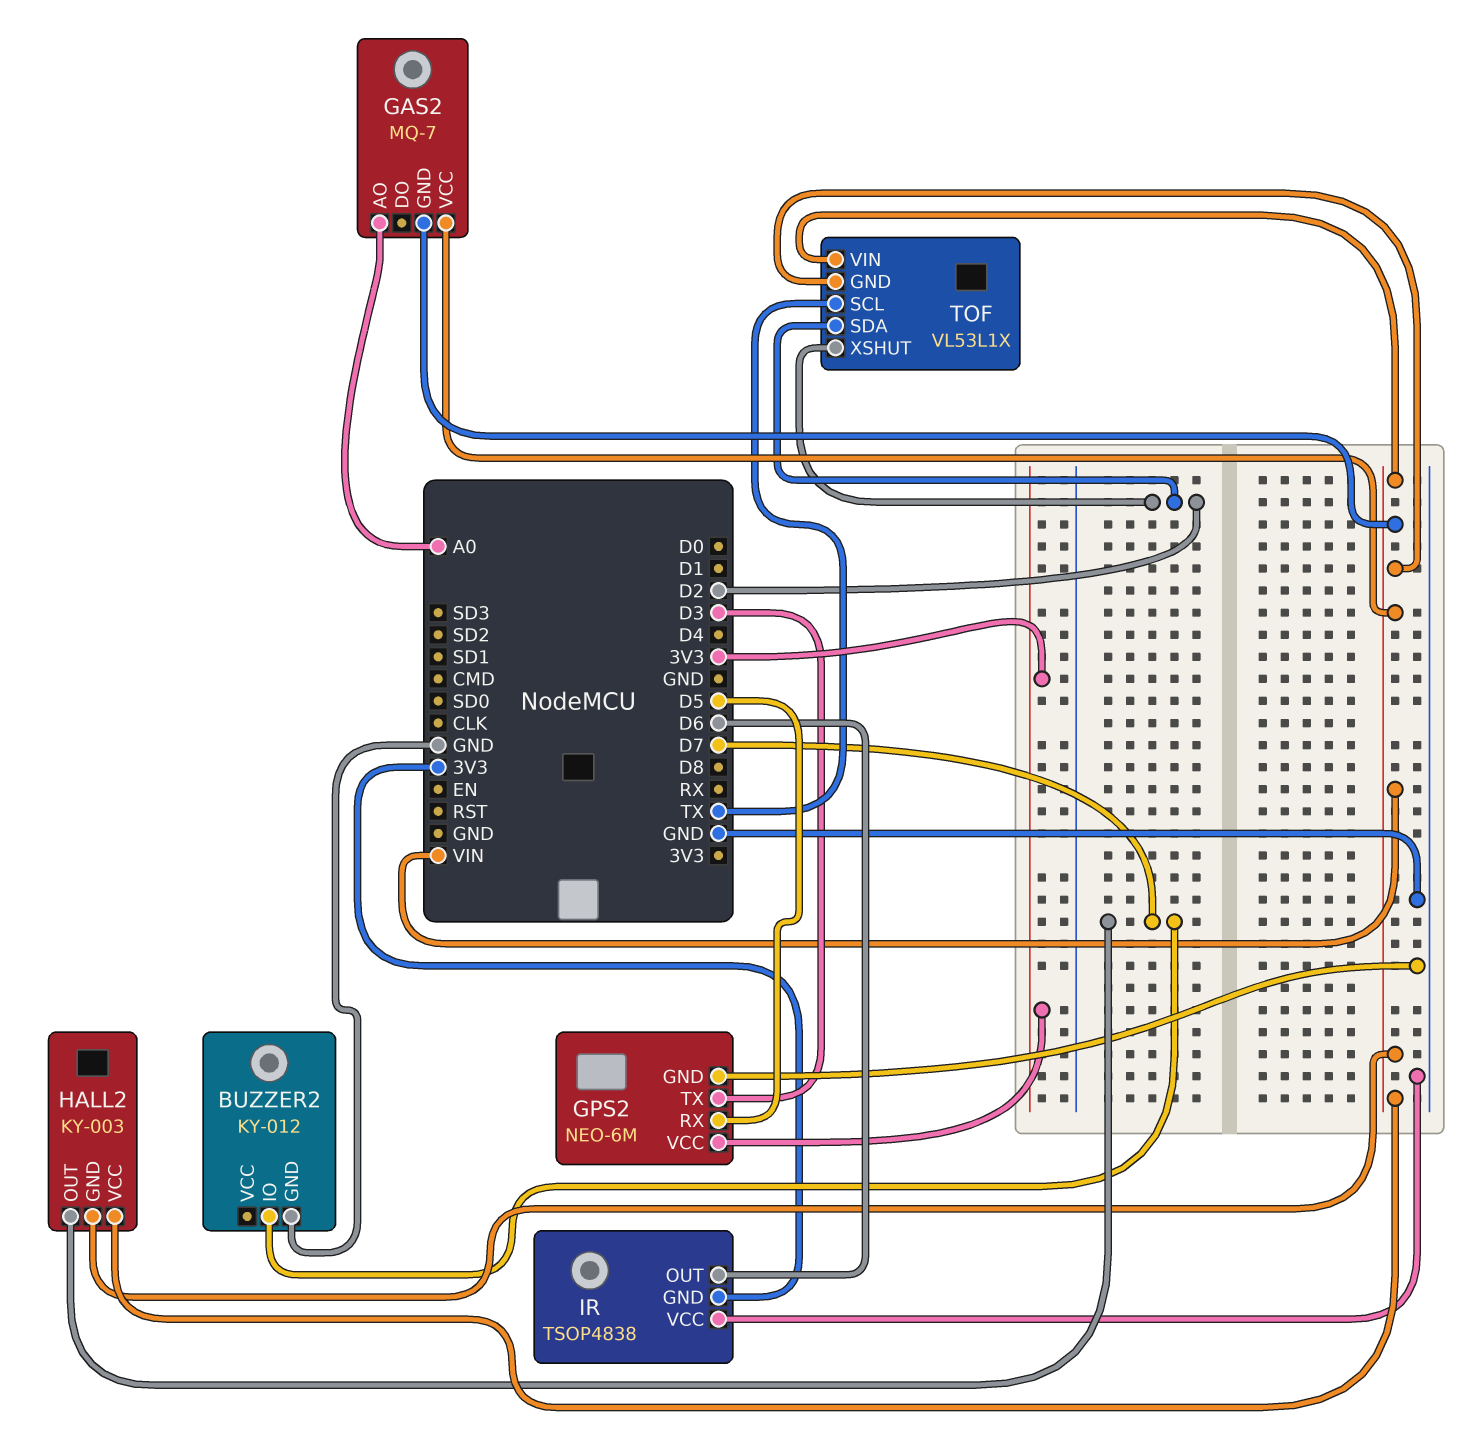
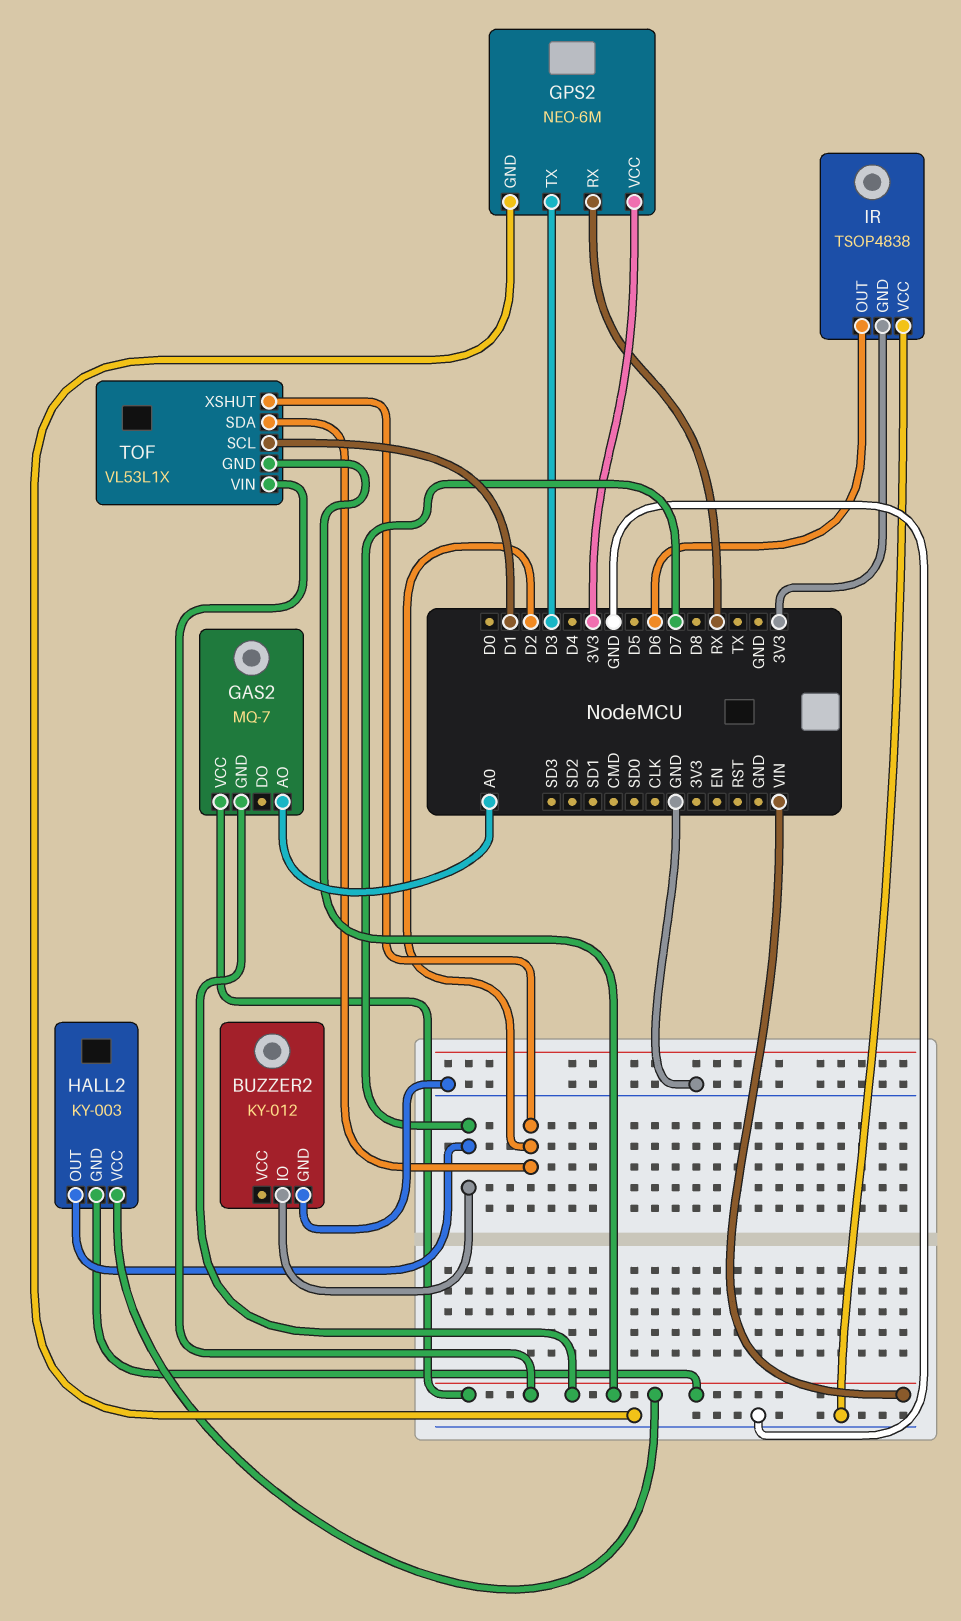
GPS2 pin RX: D5 -> RX
TOF pin SCL: TX -> D1

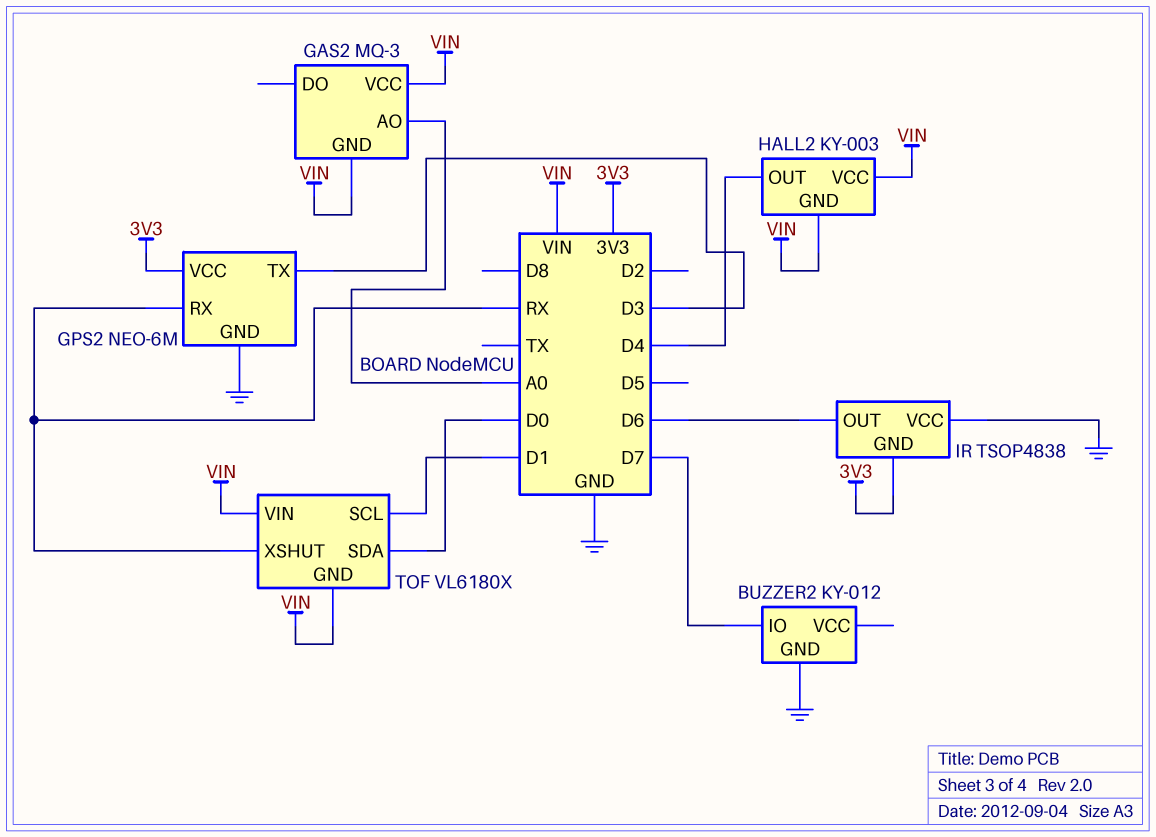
GAS2: MQ-7 -> MQ-3
HALL2 pin OUT: D7 -> D4
TOF: VL53L1X -> VL6180X
TOF pin SDA: D2 -> D0
TOF pin XSHUT: D2 -> RX

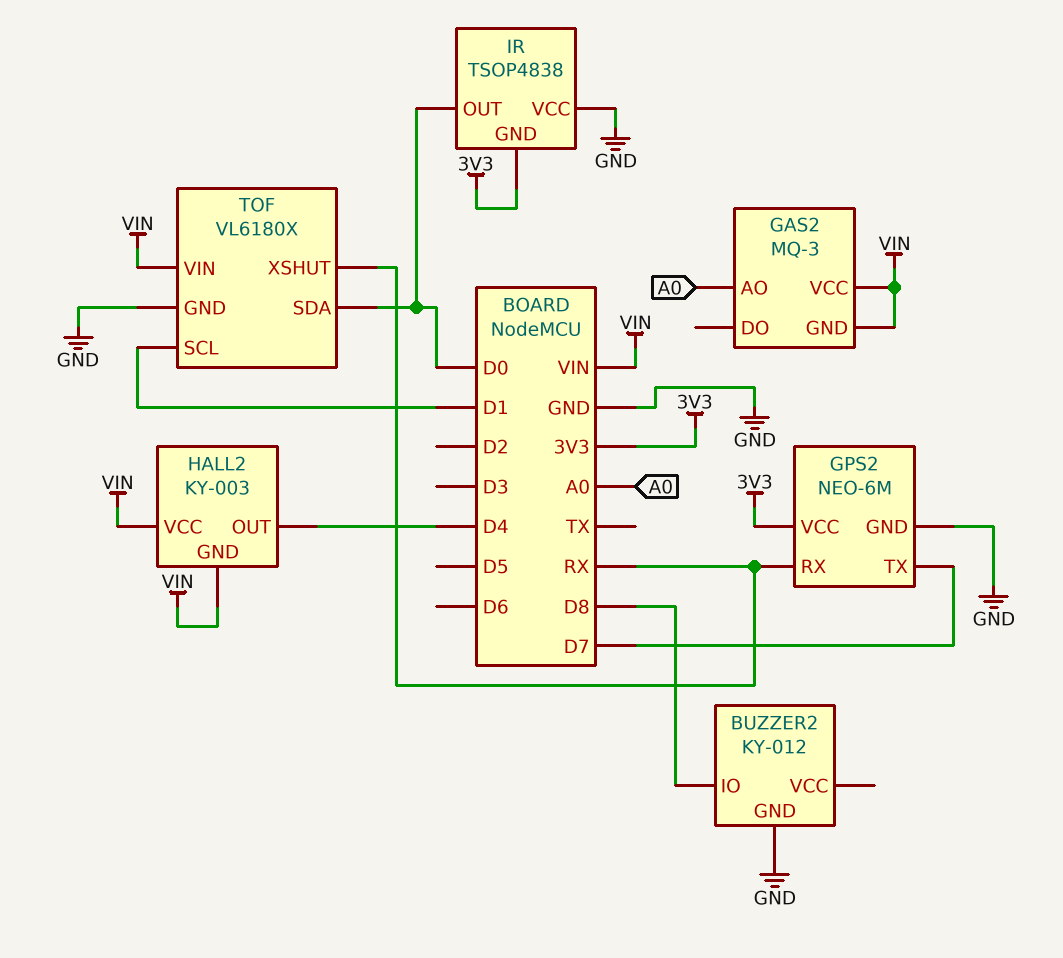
BUZZER2 pin IO: D7 -> D8
GPS2 pin TX: D3 -> D7
IR pin OUT: D6 -> D0
TOF pin GND: VIN -> GND

